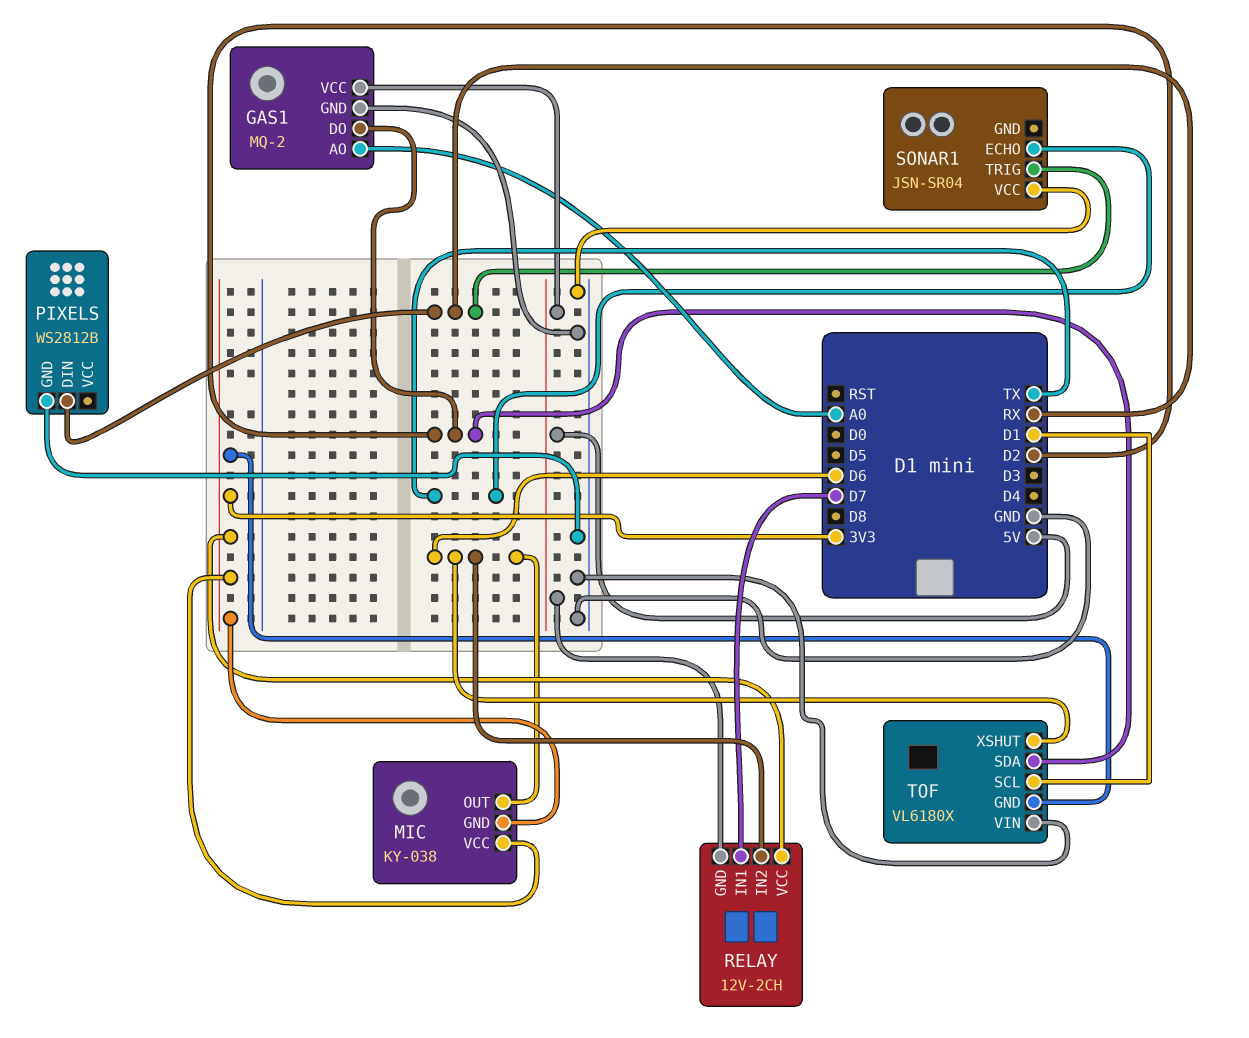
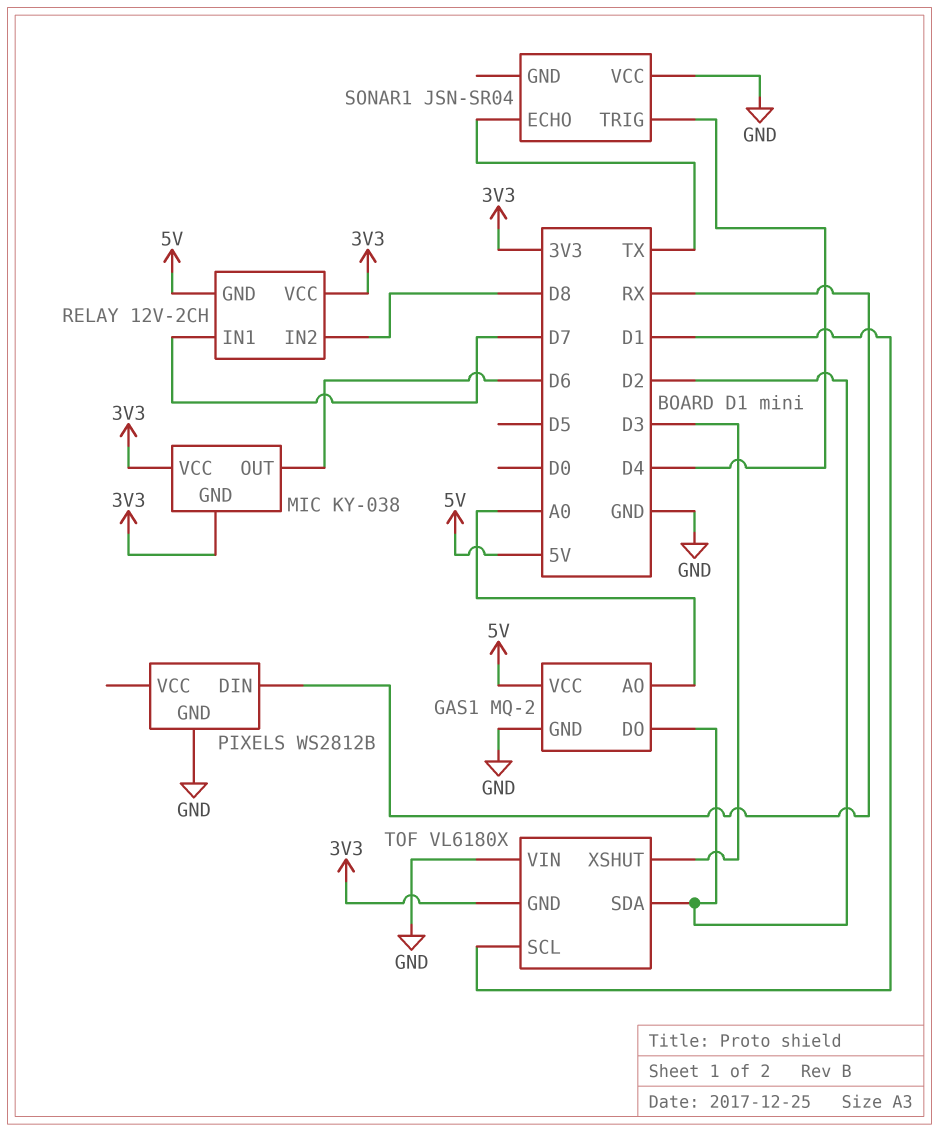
RELAY pin IN2: D6 -> D8
SONAR1 pin TRIG: RX -> D4
TOF pin XSHUT: D6 -> D3

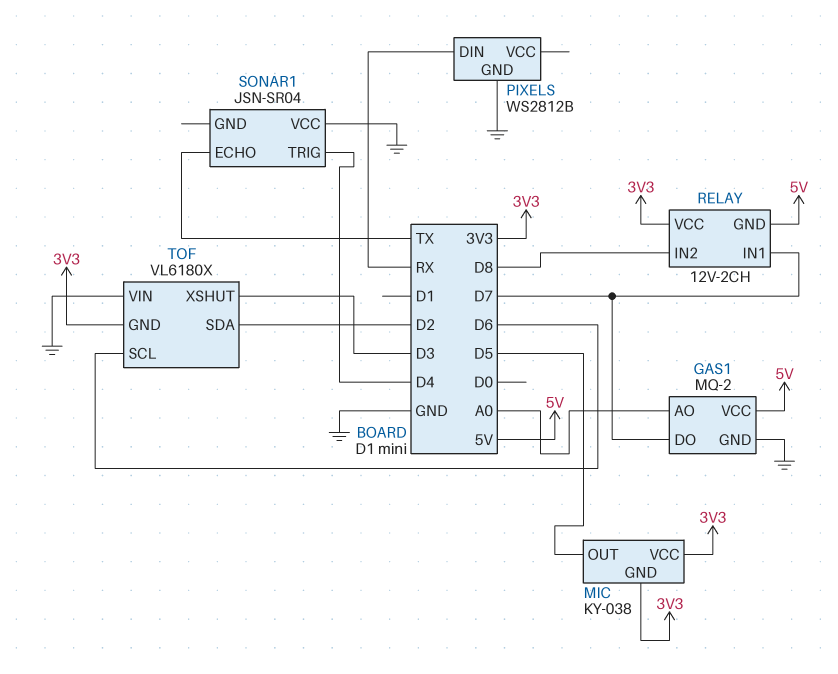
GAS1 pin DO: D2 -> D7
MIC pin OUT: D6 -> D5
TOF pin SCL: D1 -> D6

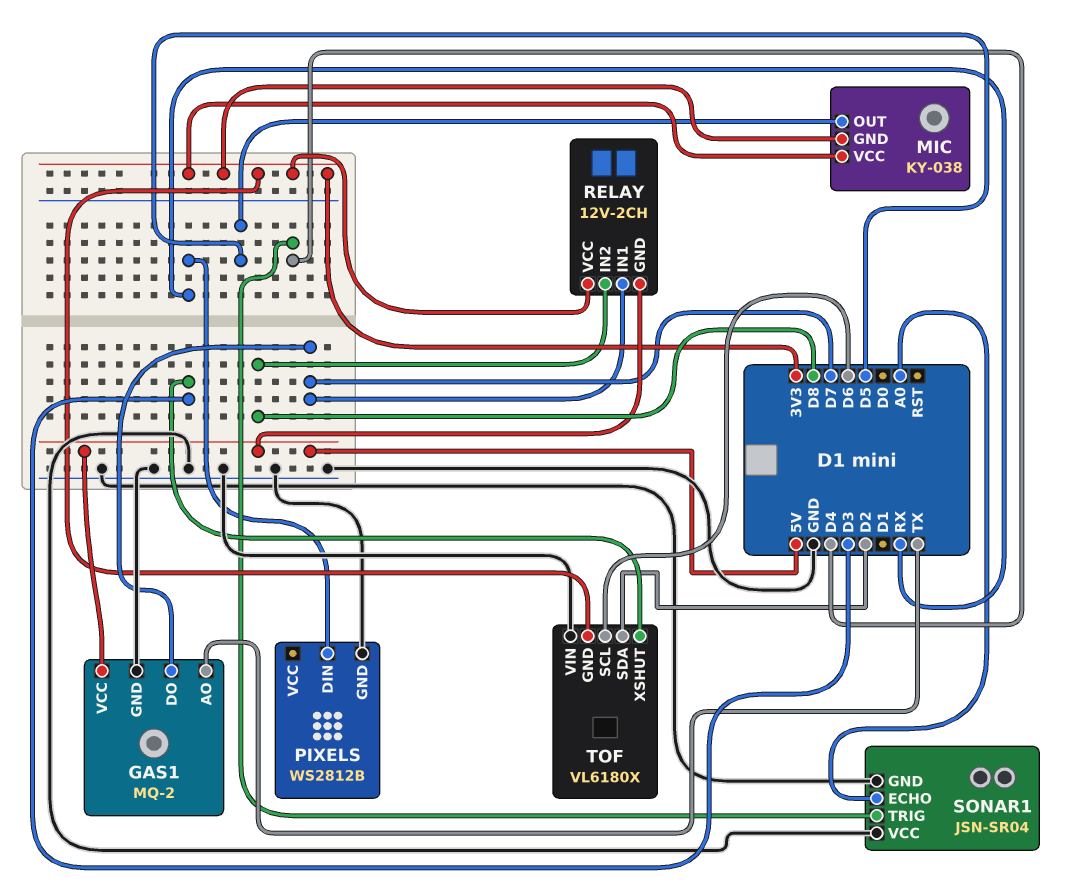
GAS1 pin AO: A0 -> TX
SONAR1 pin ECHO: TX -> A0
SONAR1 pin GND: none -> GND

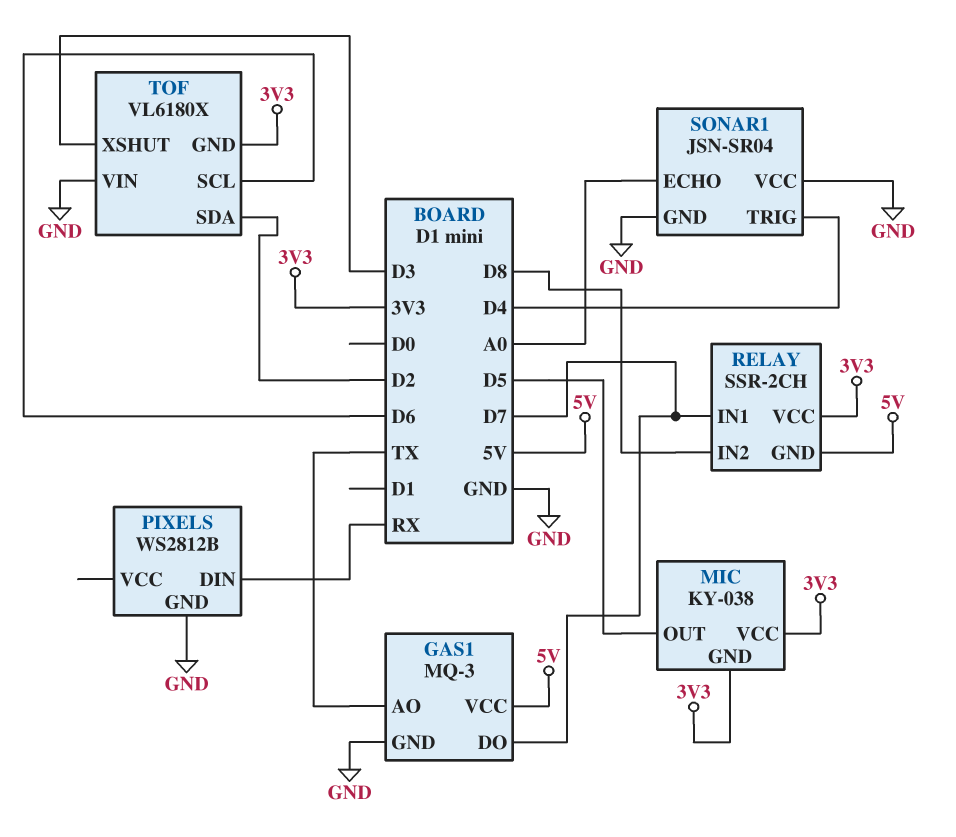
GAS1: MQ-2 -> MQ-3
RELAY: 12V-2CH -> SSR-2CH

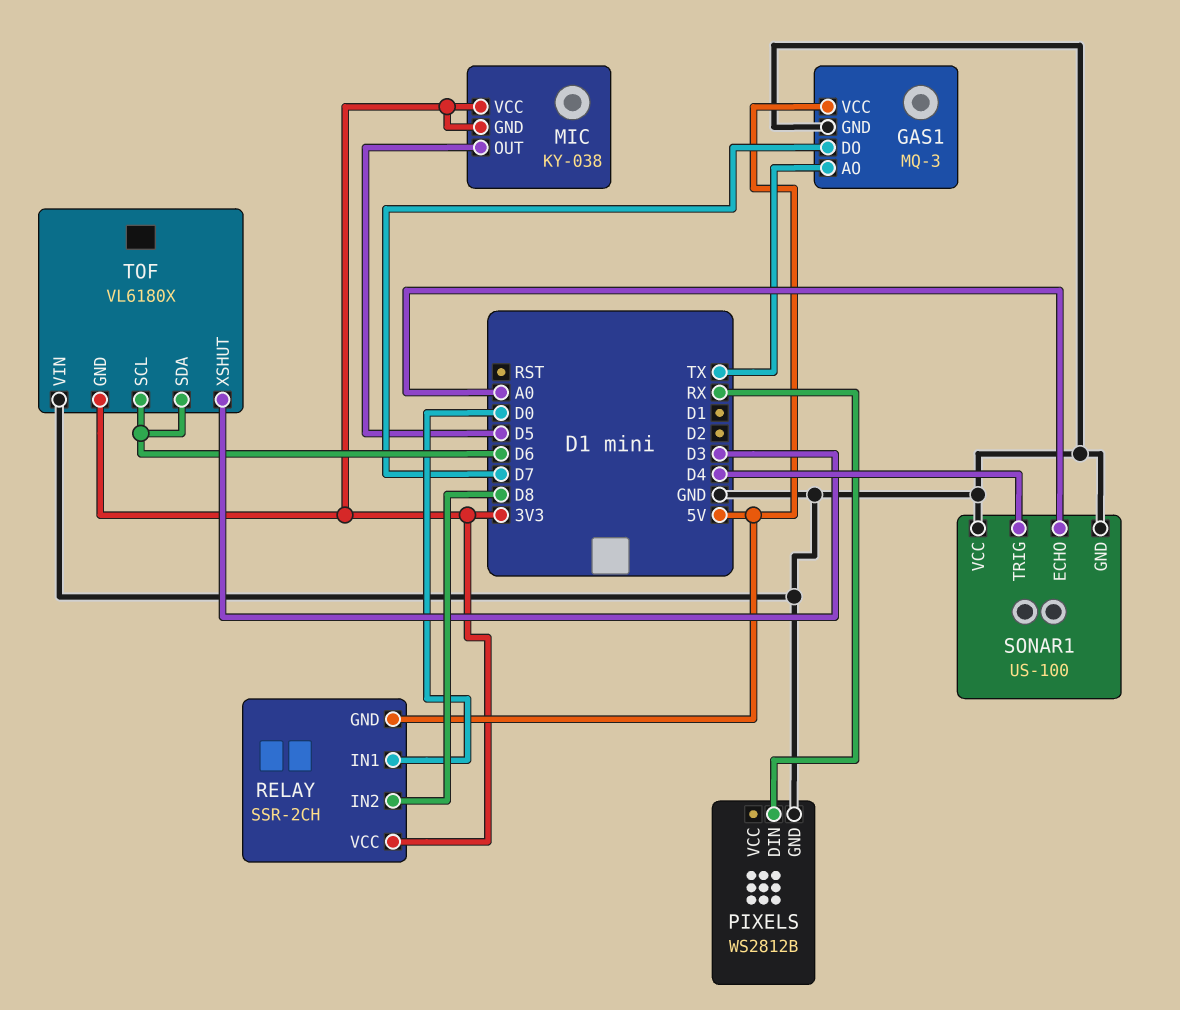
RELAY pin IN1: D7 -> D0
SONAR1: JSN-SR04 -> US-100
TOF pin SDA: D2 -> D6

